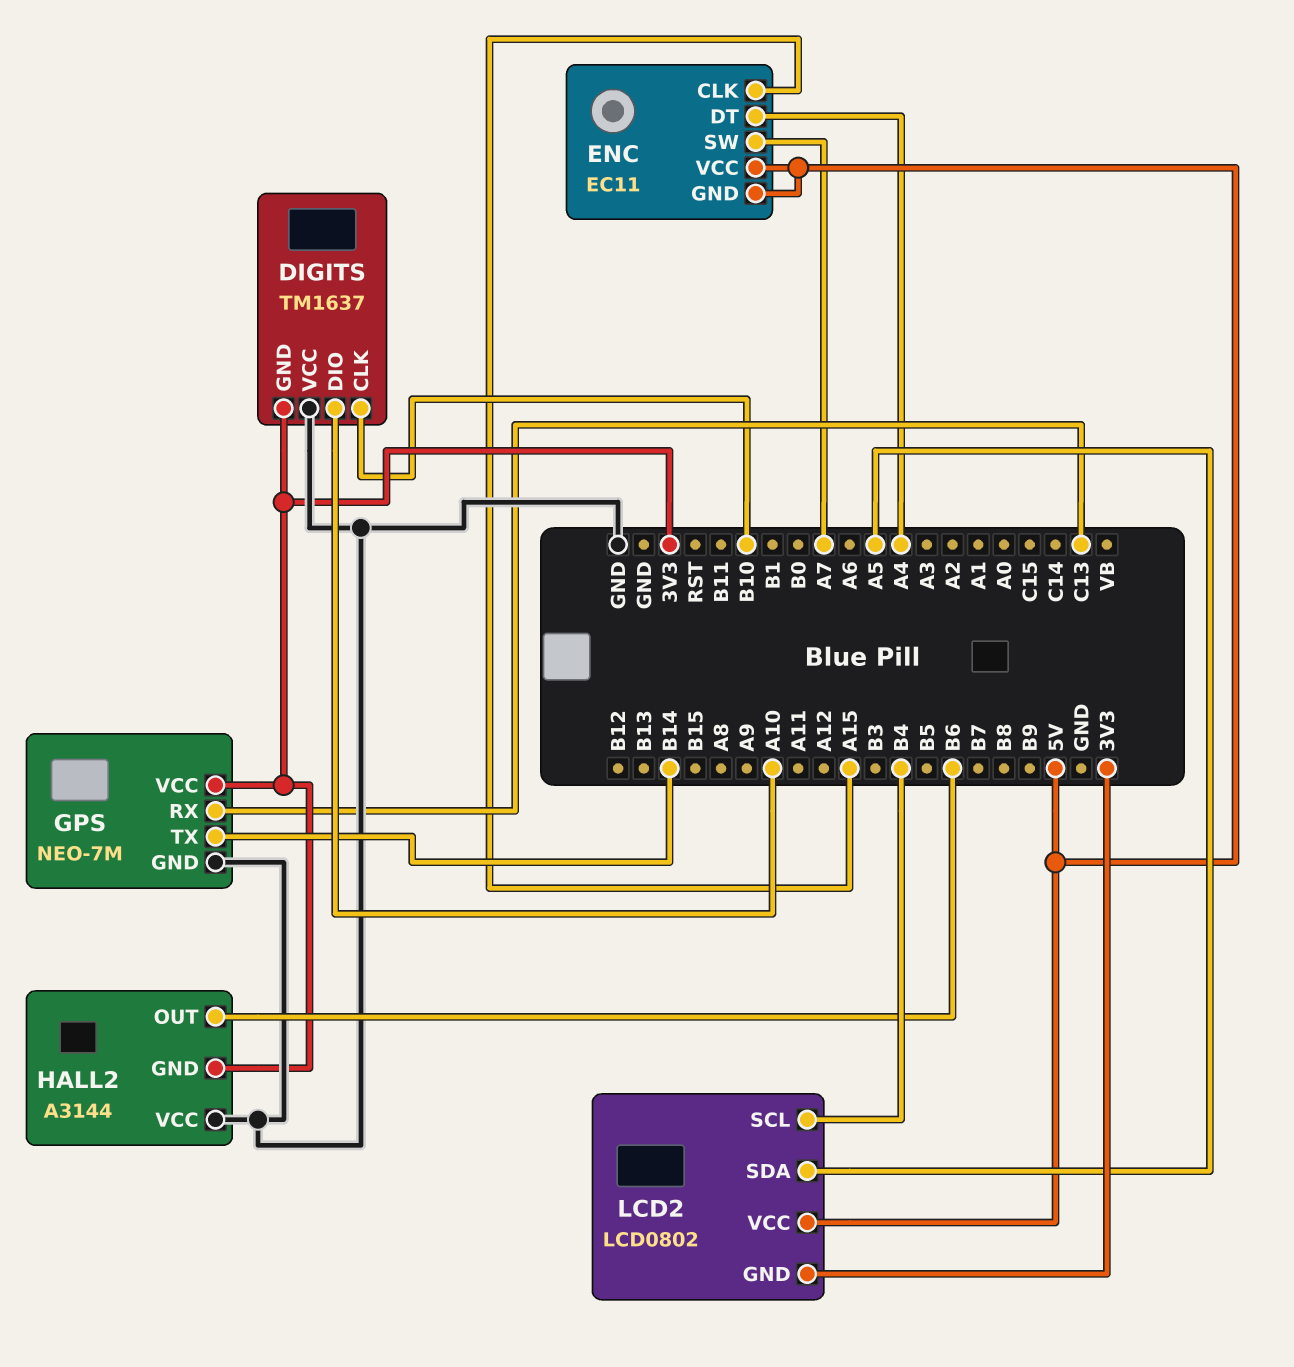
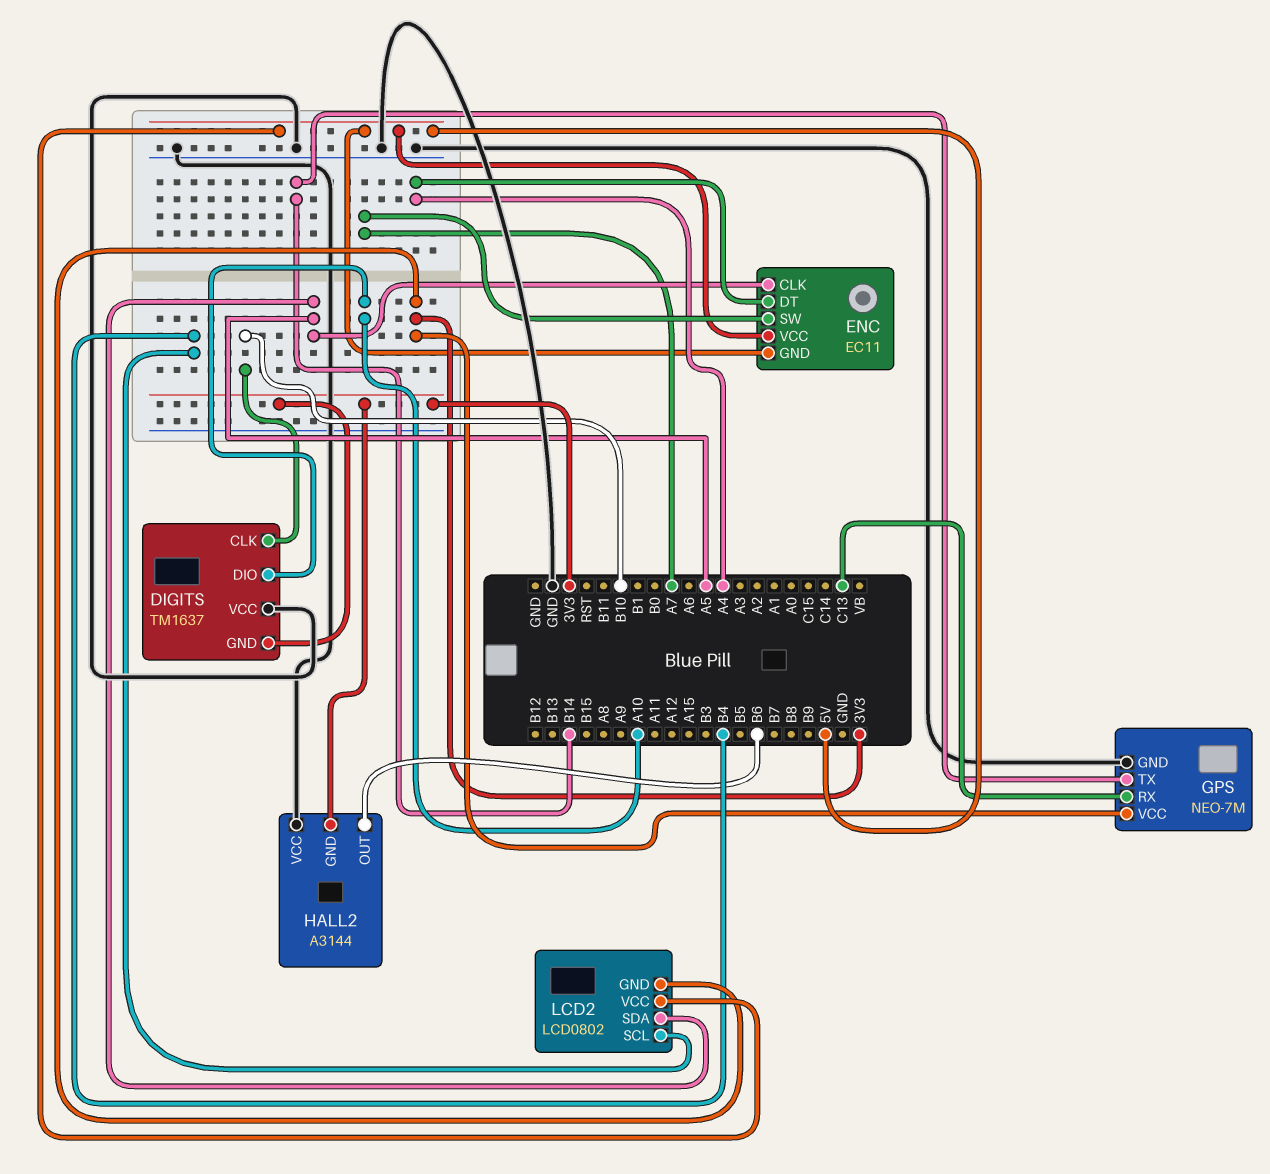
ENC pin CLK: A15 -> A5

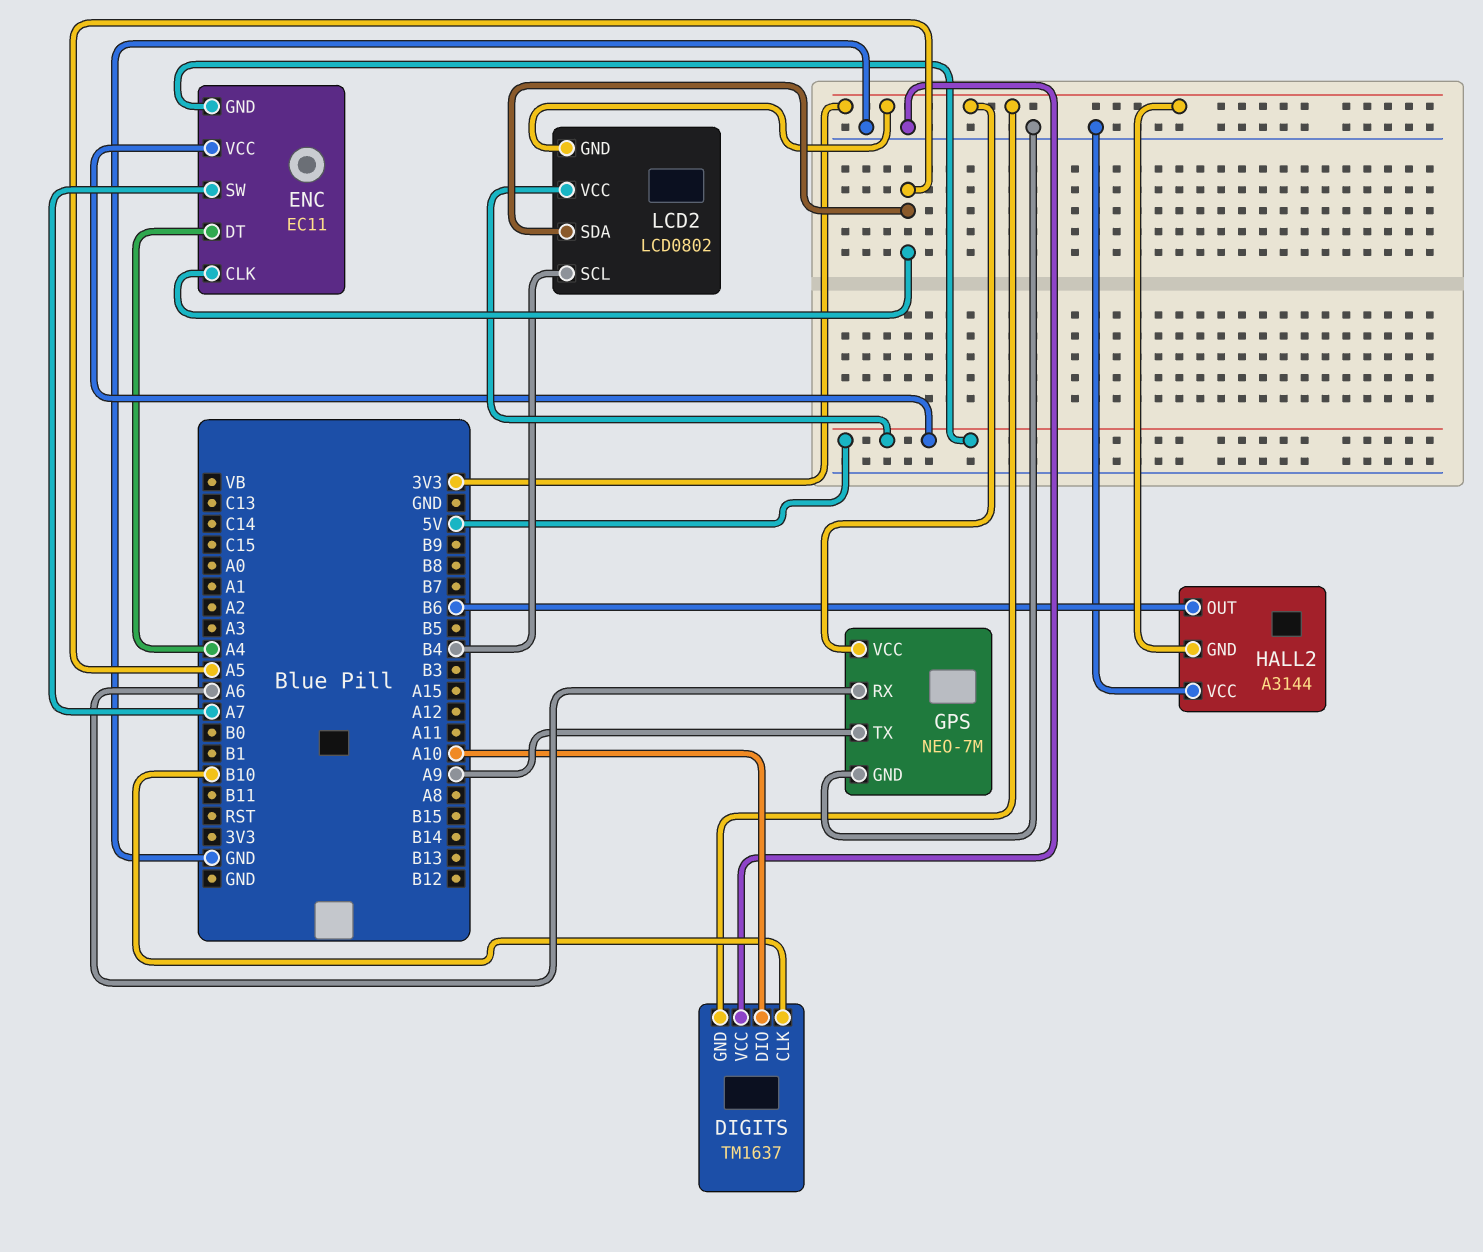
GPS pin RX: C13 -> A6
GPS pin TX: B14 -> A9

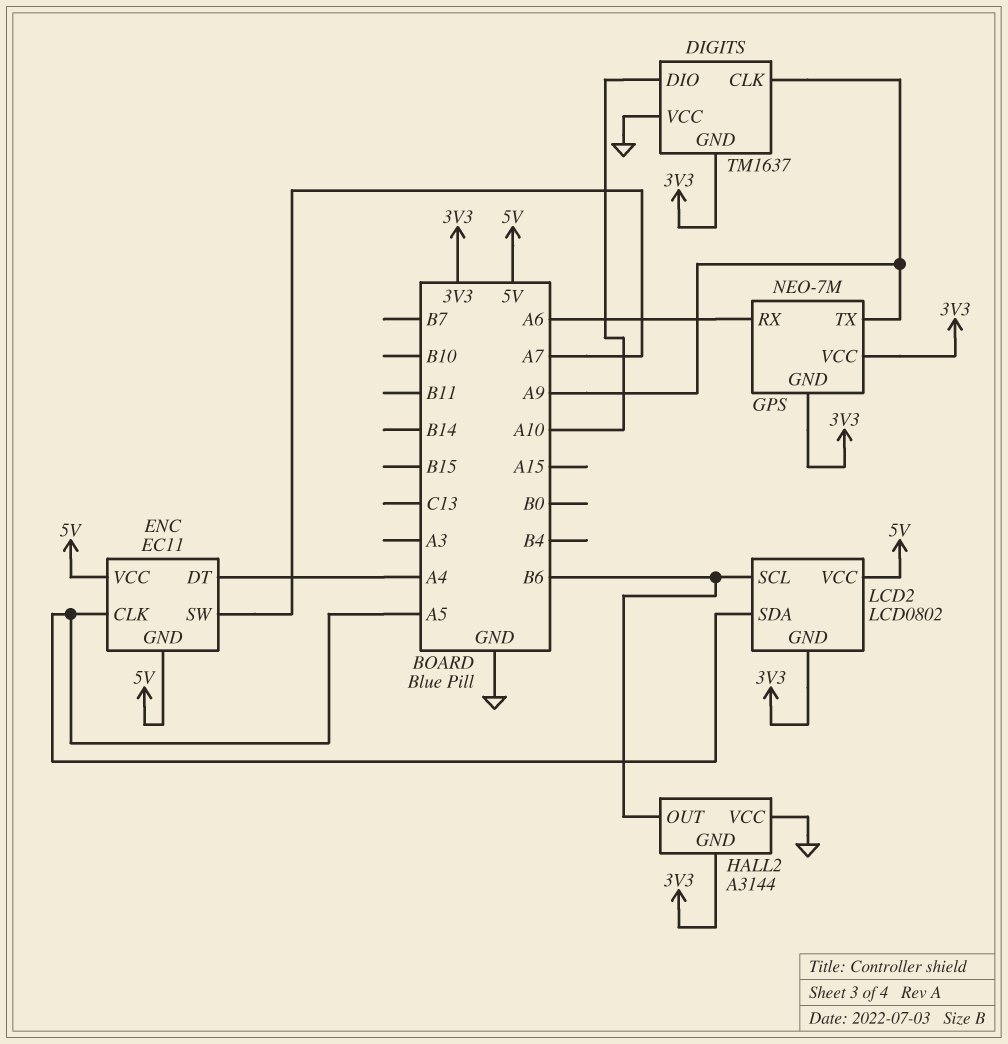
DIGITS pin CLK: B10 -> A9
GPS pin GND: GND -> 3V3
LCD2 pin SCL: B4 -> B6

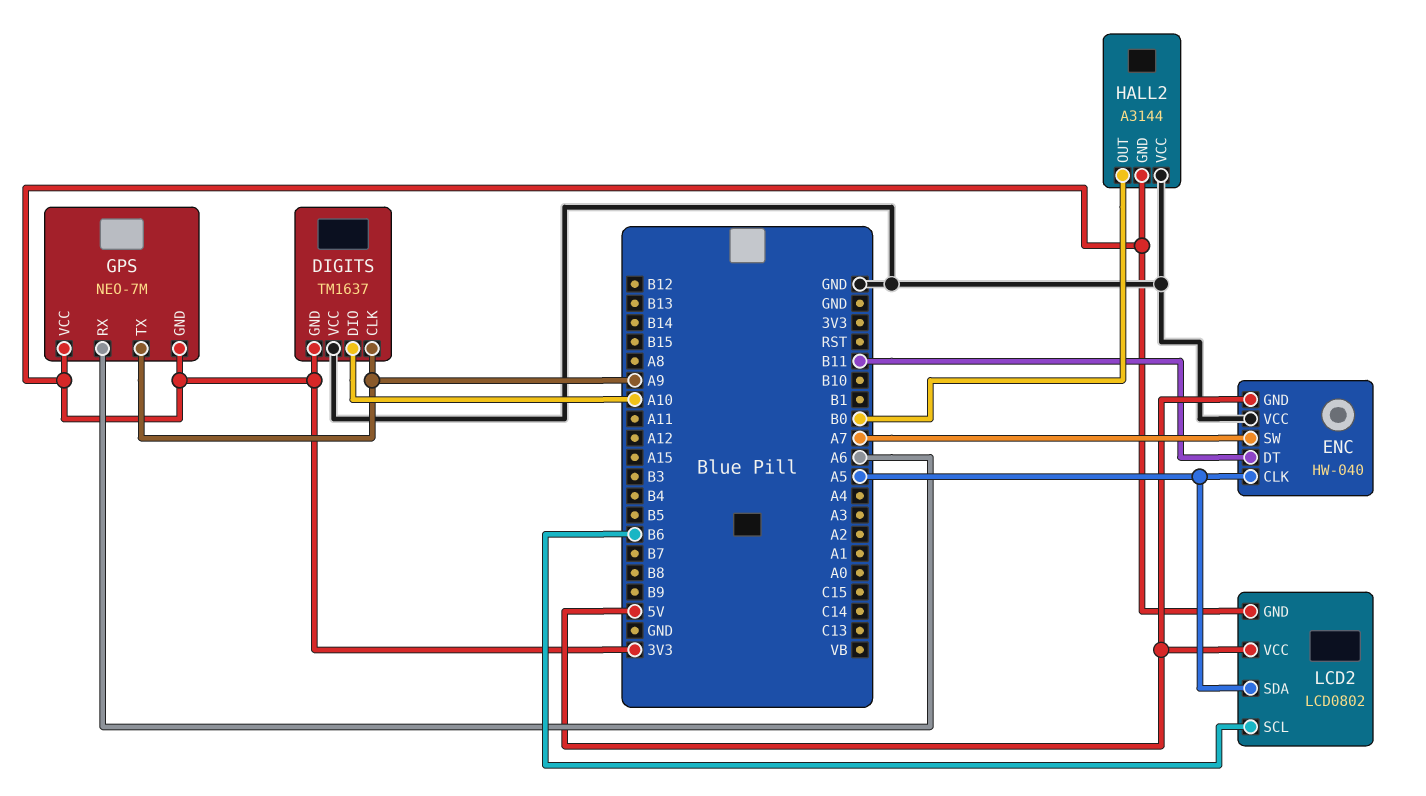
ENC: EC11 -> HW-040
ENC pin DT: A4 -> B11
ENC pin VCC: 5V -> GND
HALL2 pin OUT: B6 -> B0

